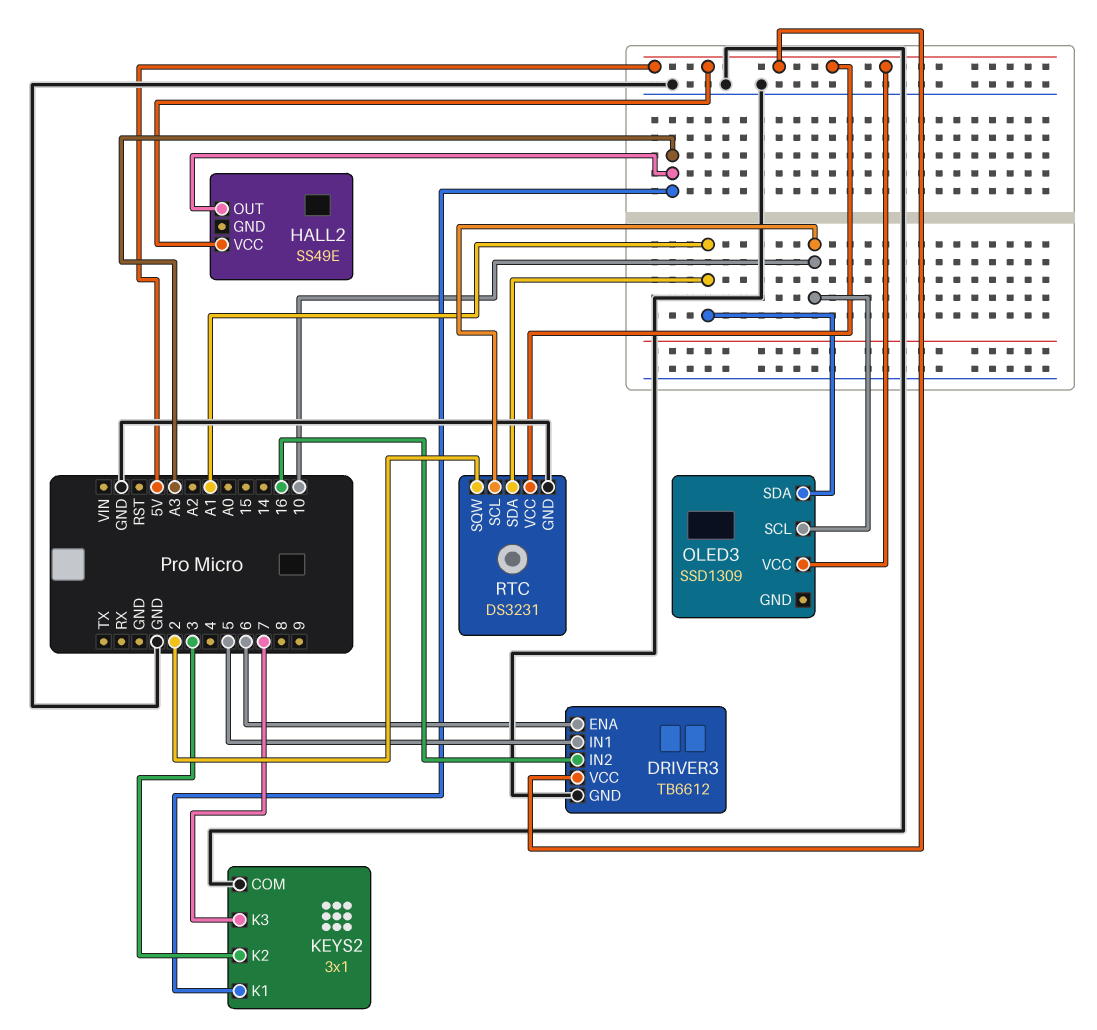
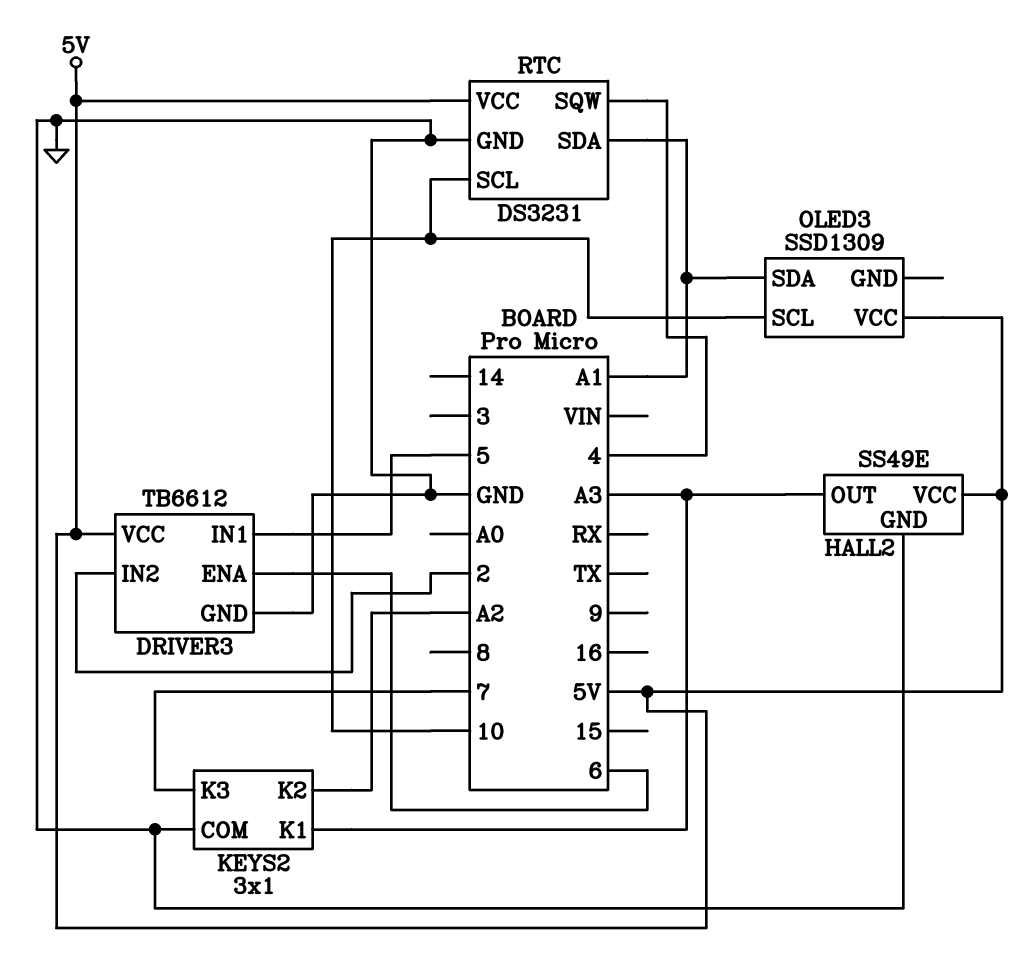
DRIVER3 pin IN2: 16 -> 2
HALL2 pin GND: none -> GND
KEYS2 pin K2: 3 -> A2
RTC pin SQW: 2 -> 4

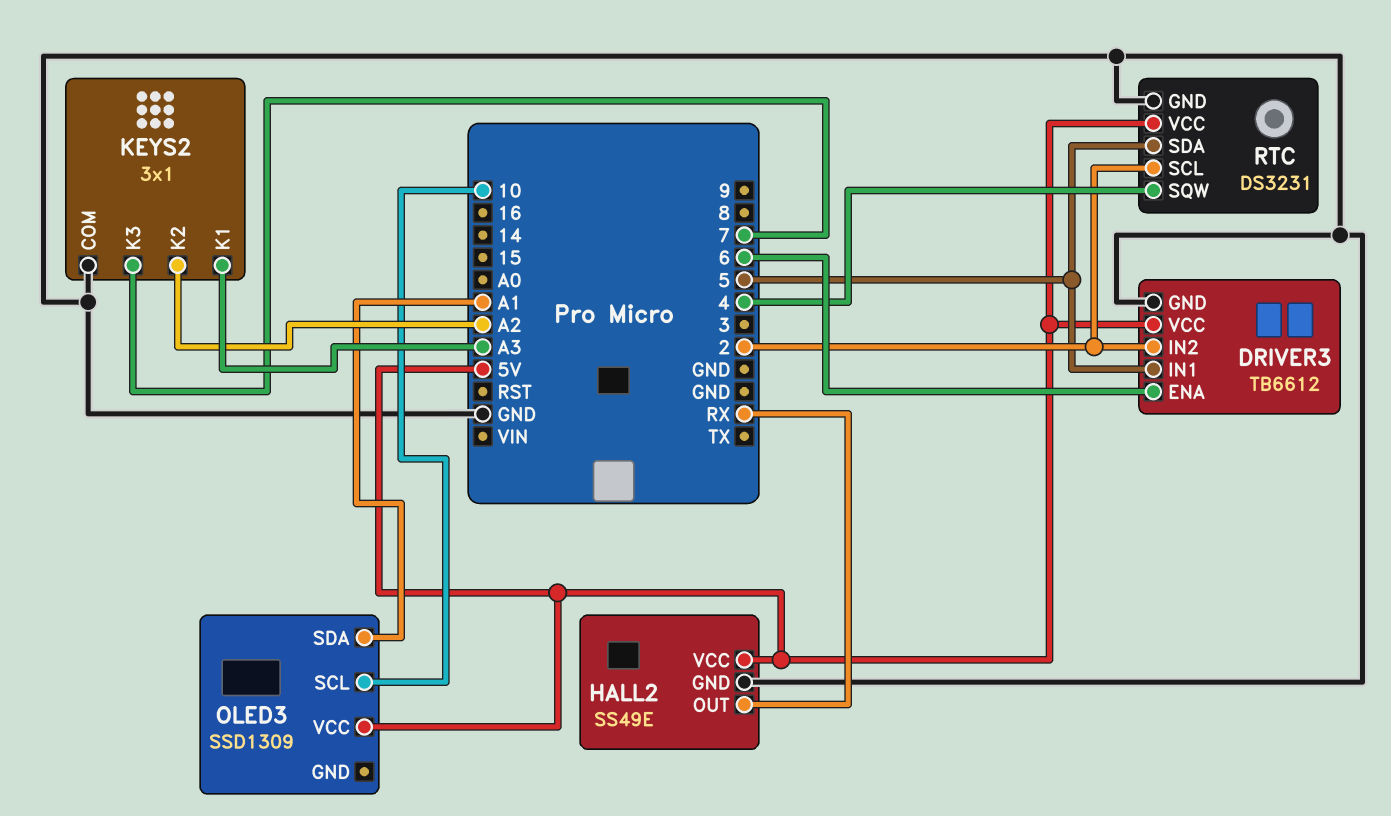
HALL2 pin OUT: A3 -> RX
RTC pin SCL: 10 -> 2
RTC pin SDA: A1 -> 5

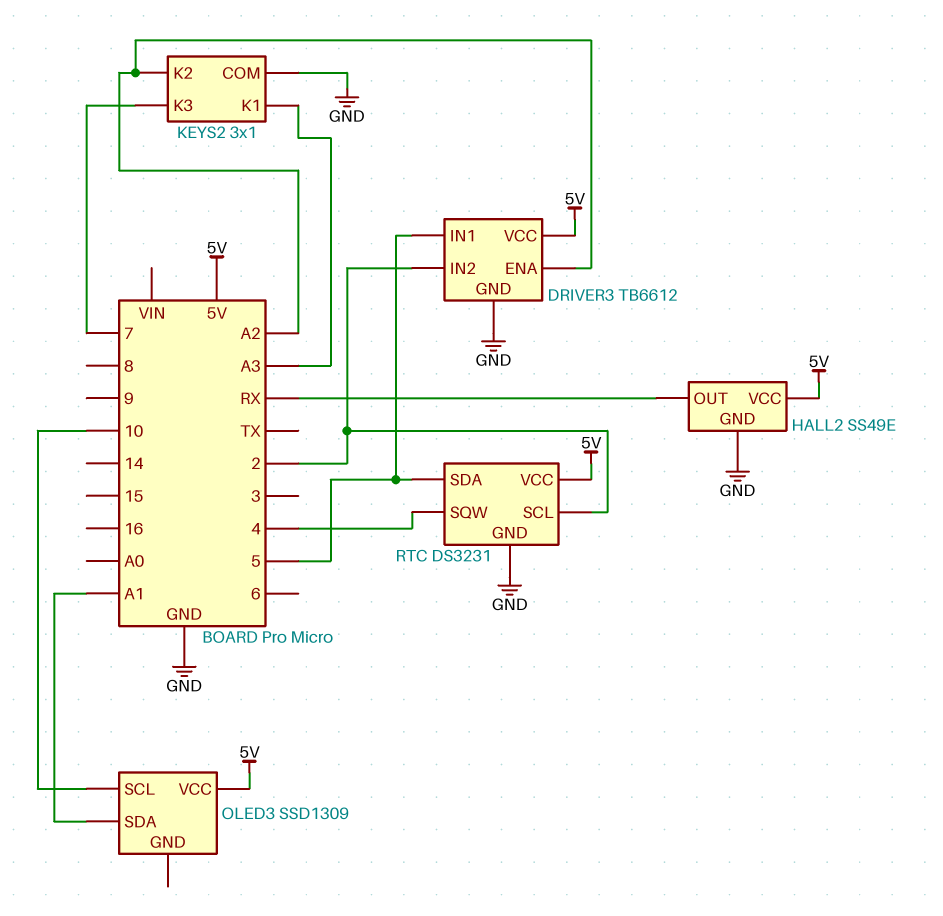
DRIVER3 pin ENA: 6 -> A2

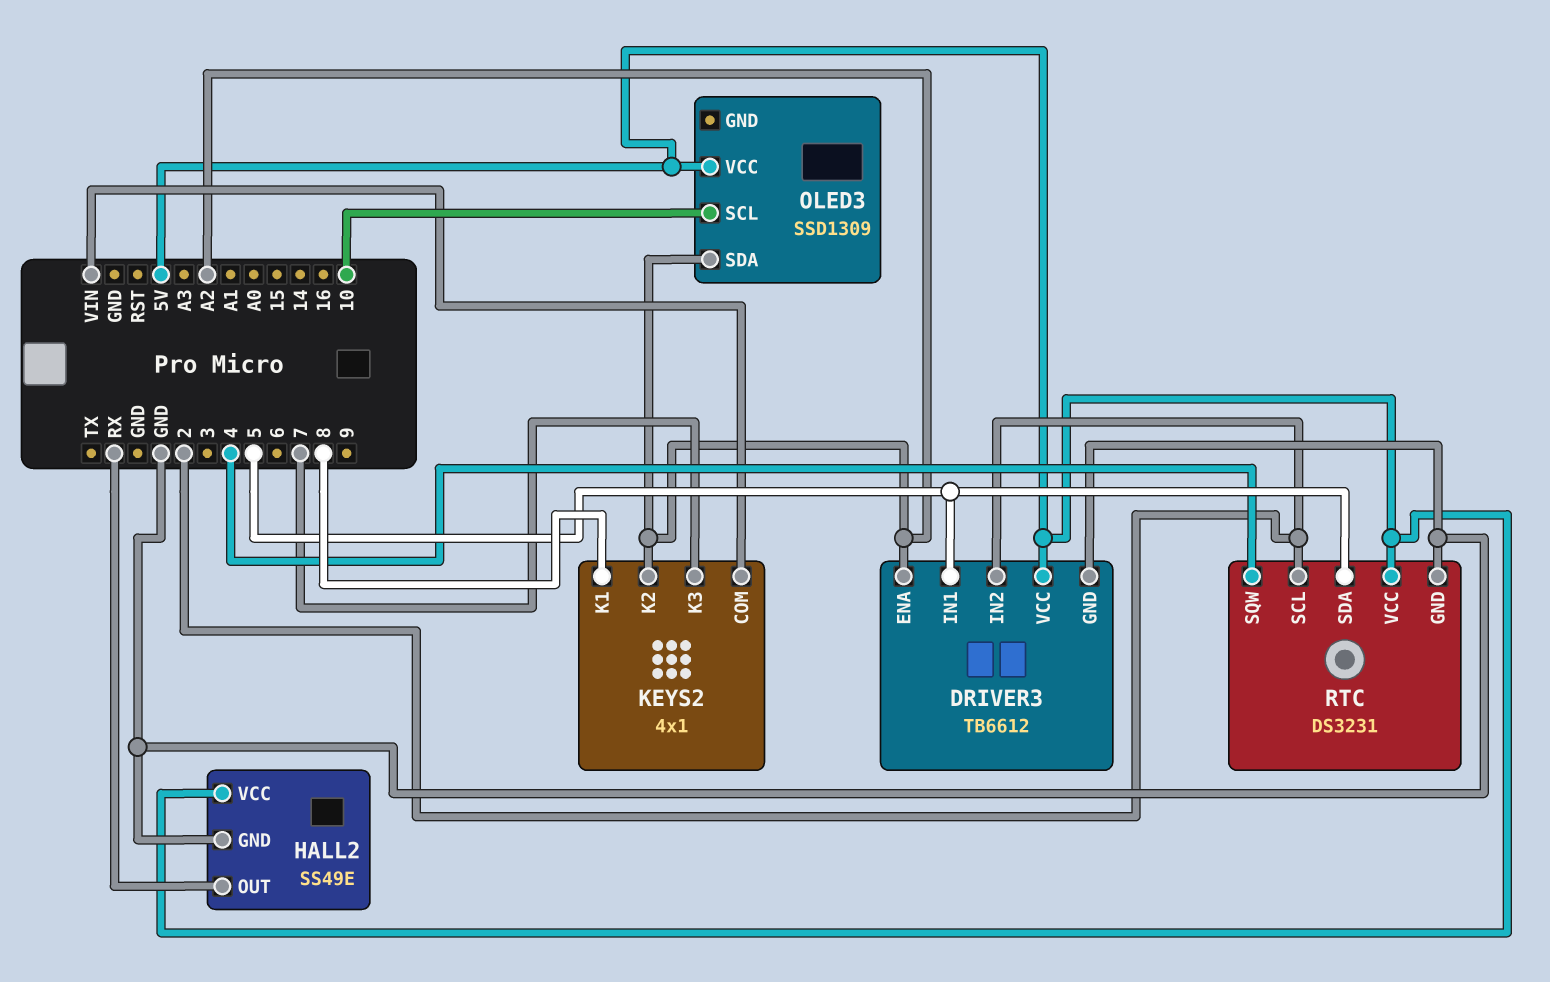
KEYS2: 3x1 -> 4x1
KEYS2 pin COM: GND -> VIN
KEYS2 pin K1: A3 -> 8
OLED3 pin SDA: A1 -> A2

